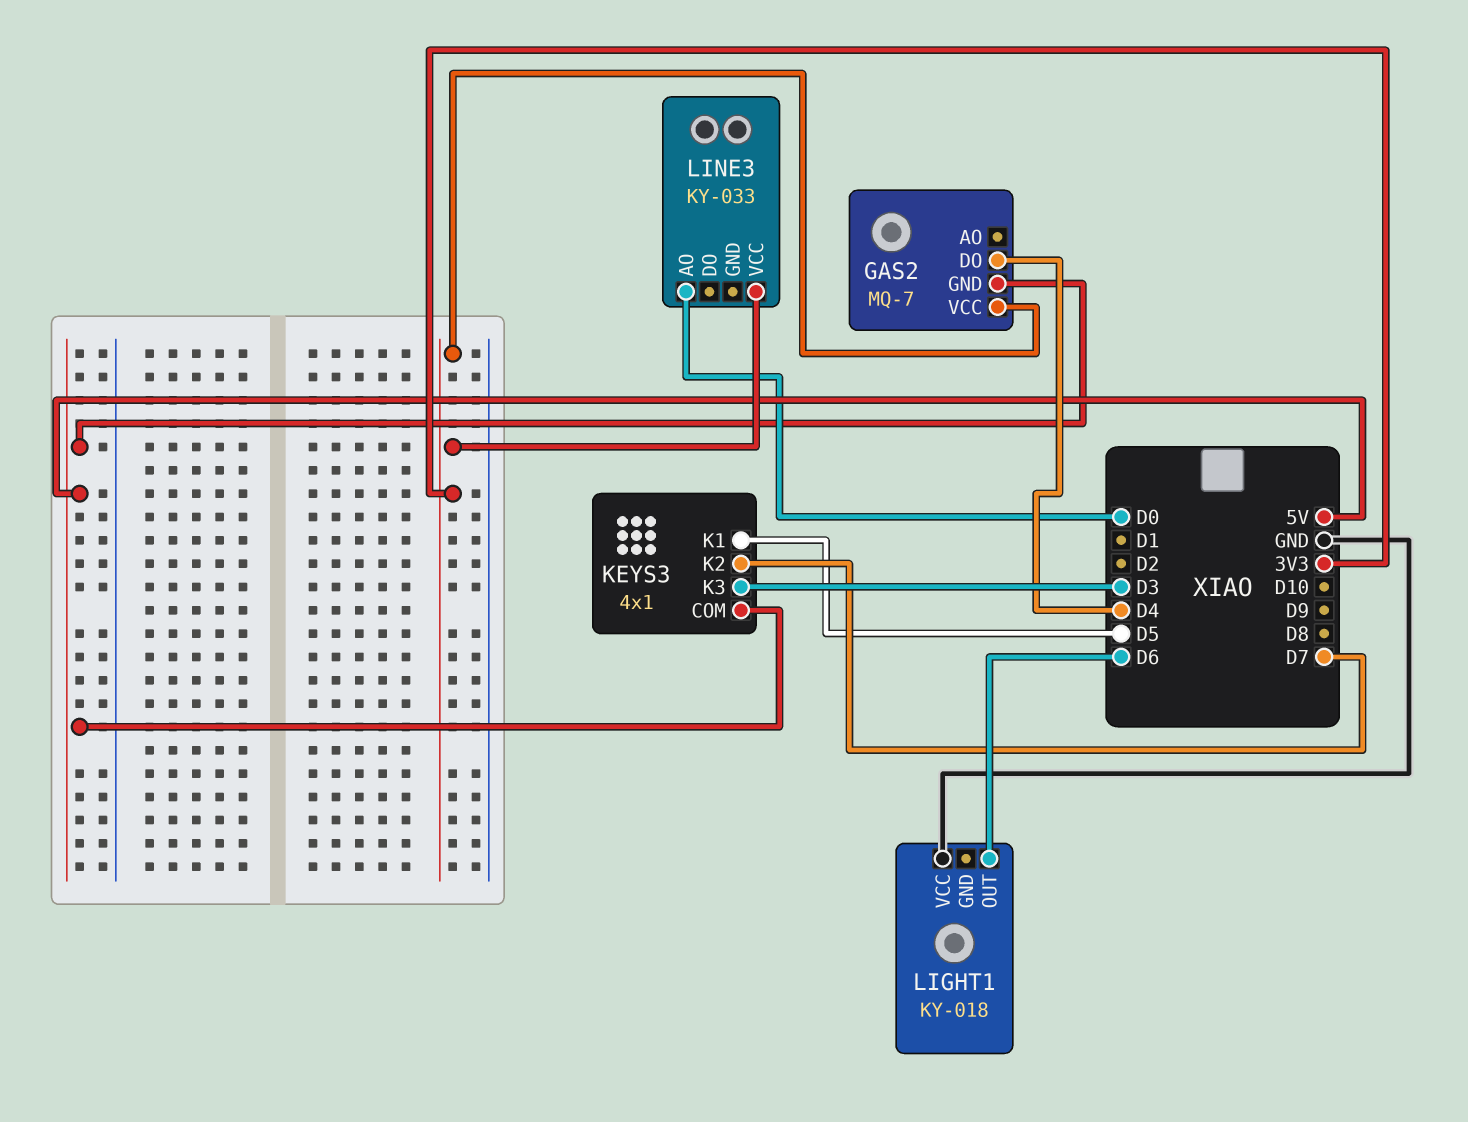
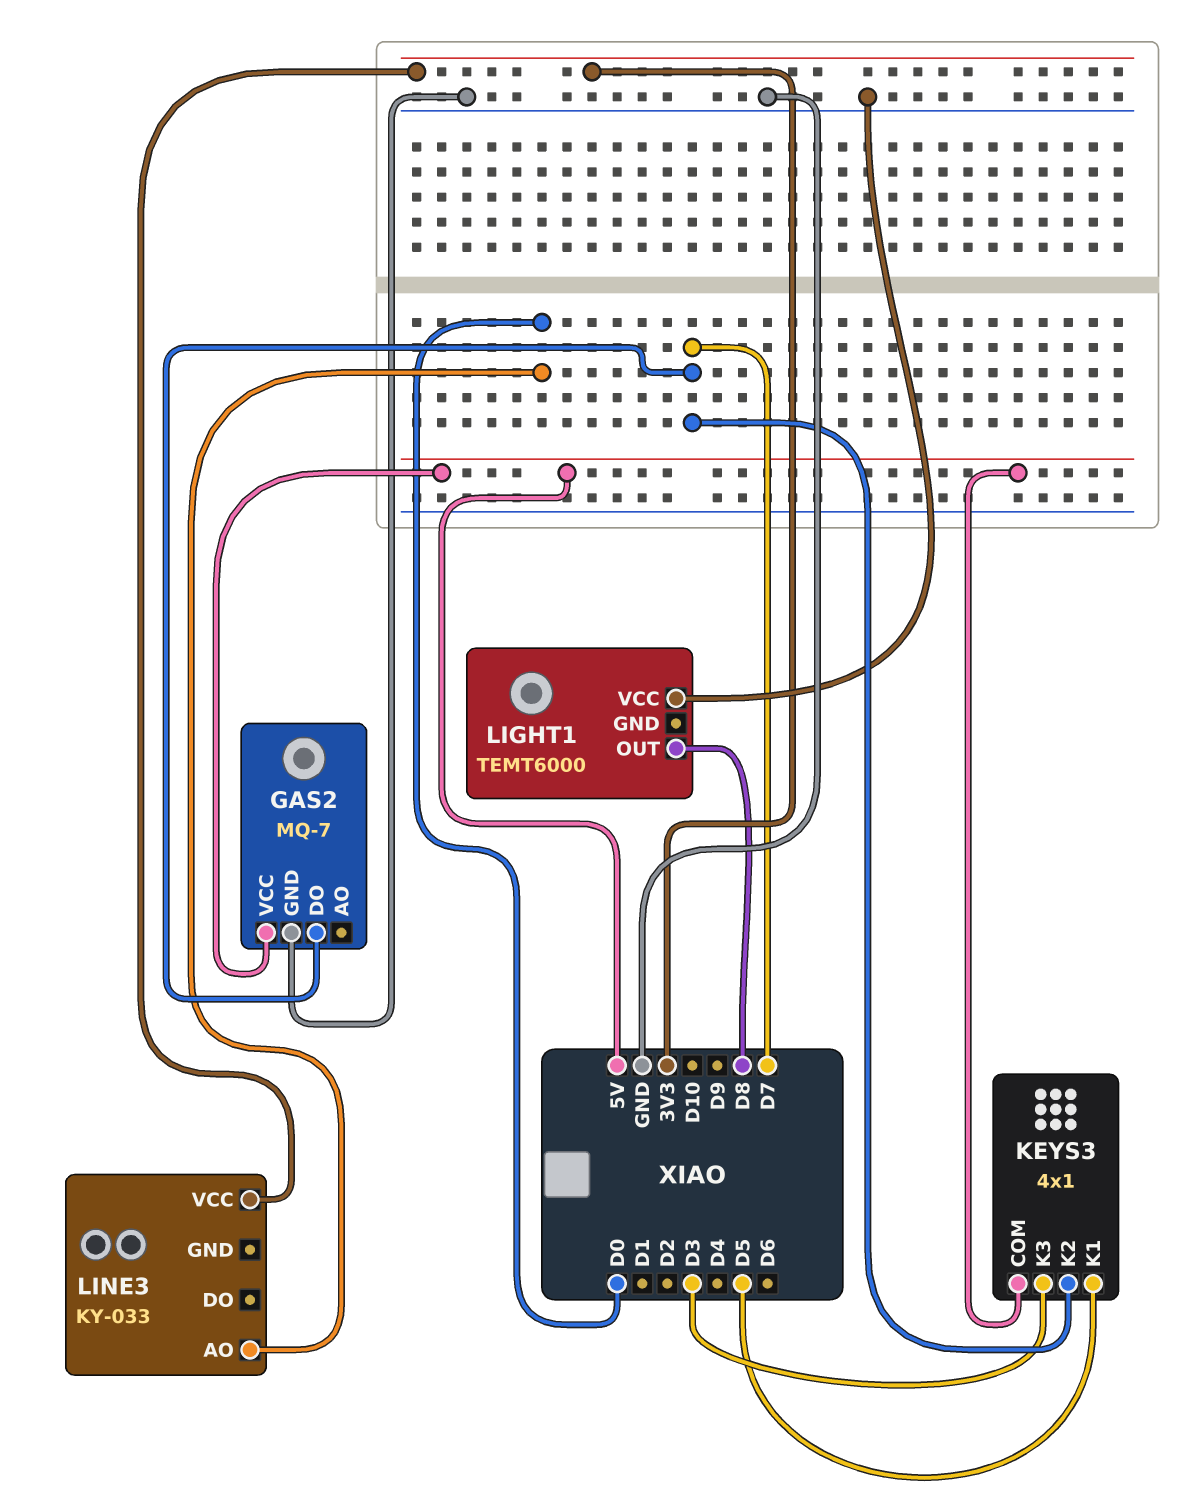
GAS2 pin DO: D4 -> D7
GAS2 pin GND: 5V -> GND
GAS2 pin VCC: 3V3 -> 5V
LIGHT1: KY-018 -> TEMT6000
LIGHT1 pin OUT: D6 -> D8

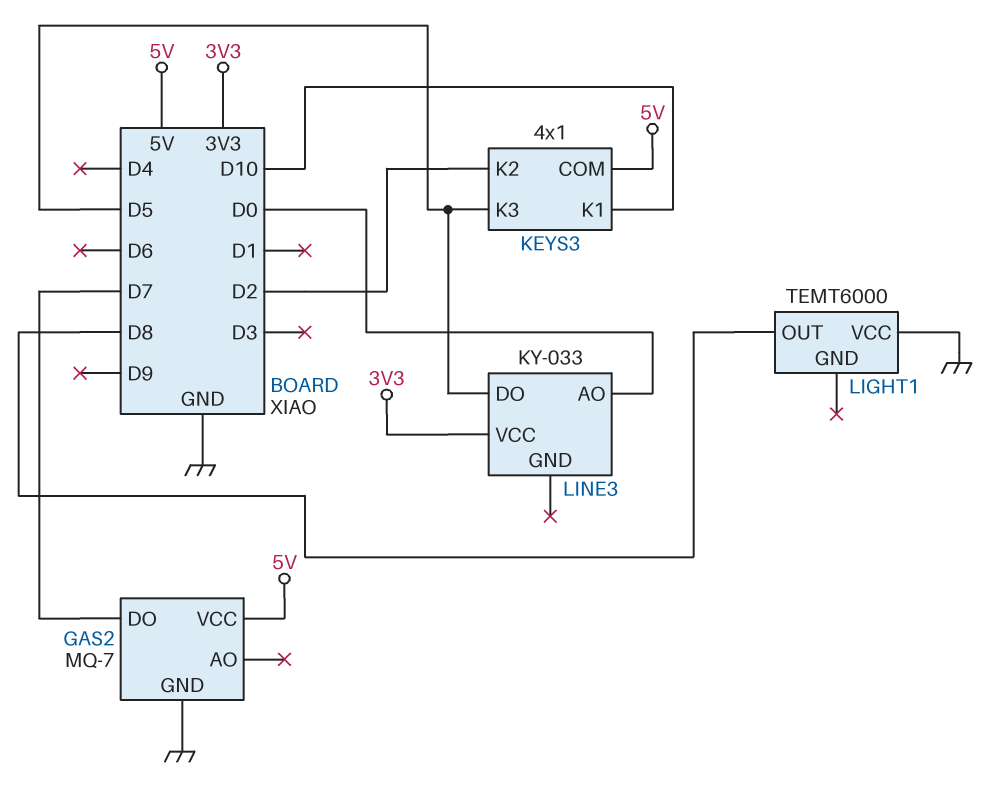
KEYS3 pin K1: D5 -> D10
KEYS3 pin K2: D7 -> D2
KEYS3 pin K3: D3 -> D5
LINE3 pin DO: none -> D5

